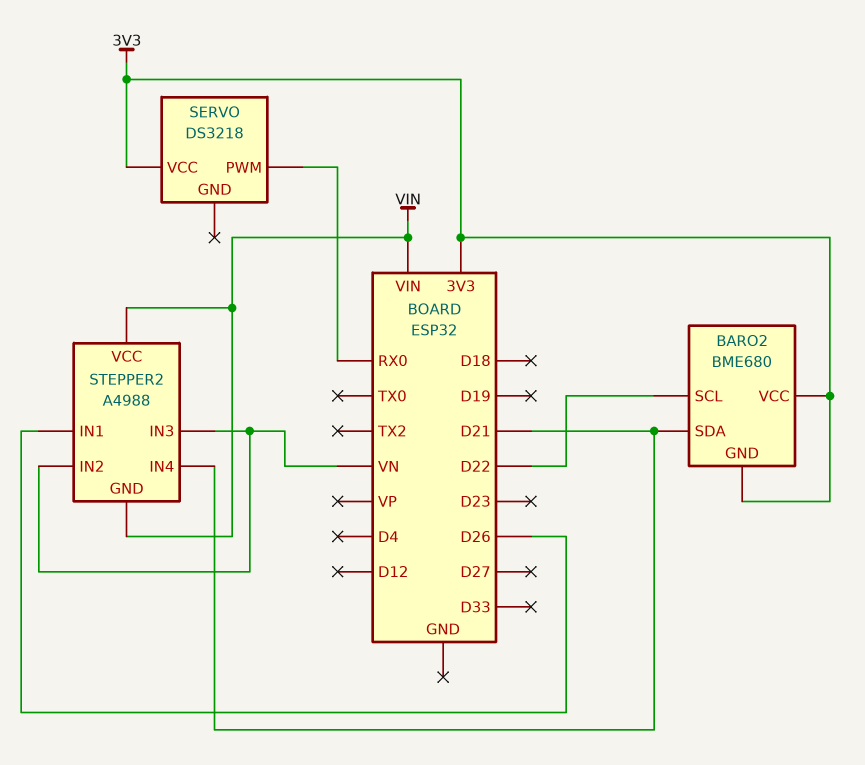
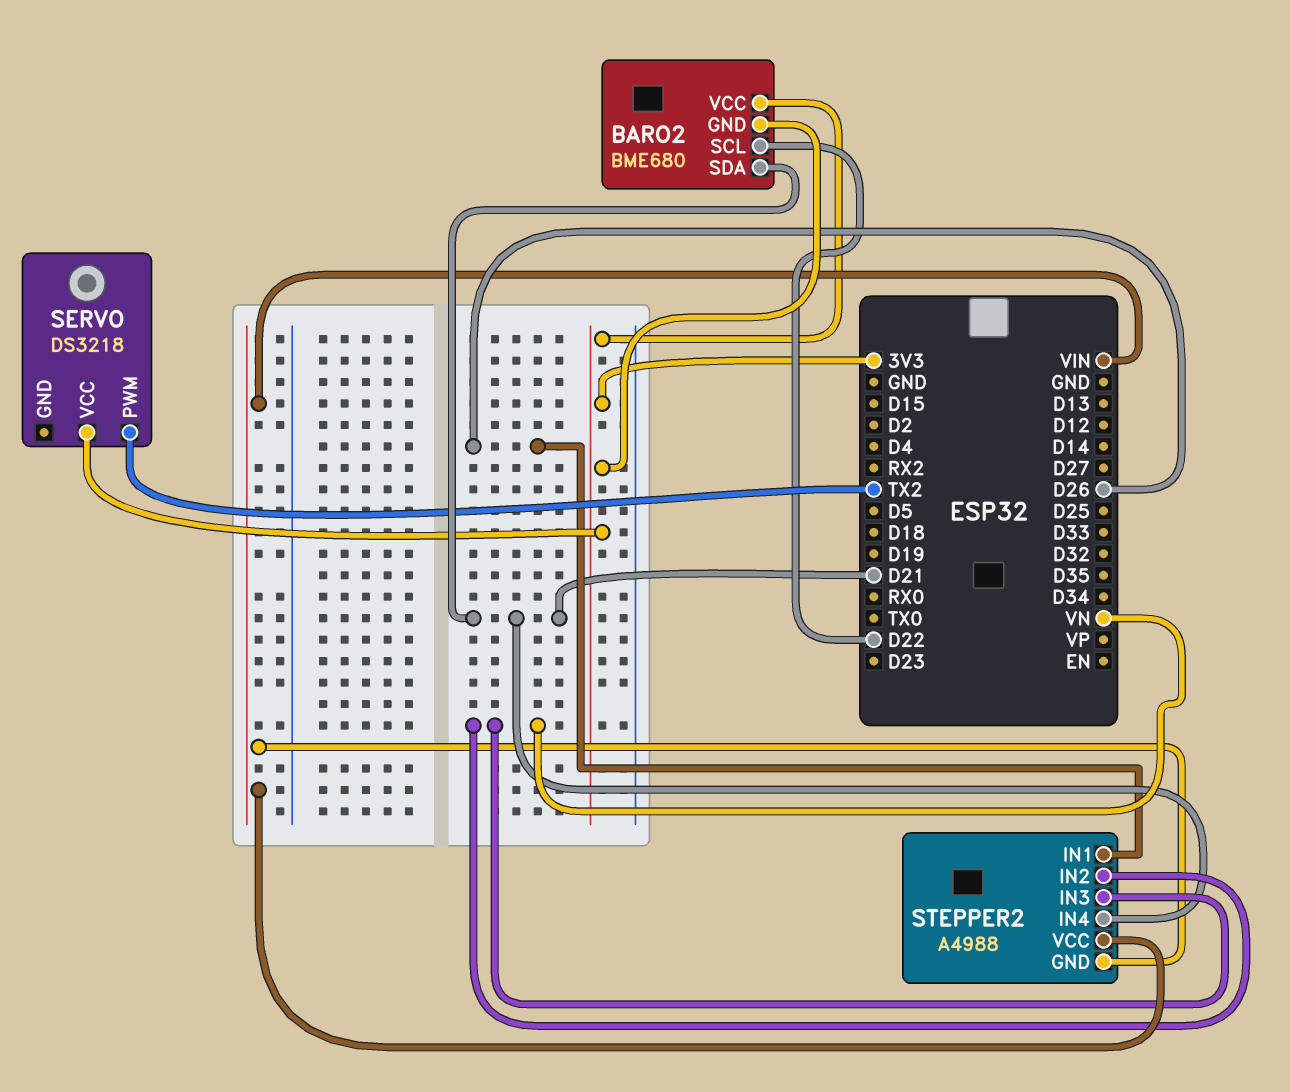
SERVO pin PWM: RX0 -> TX2

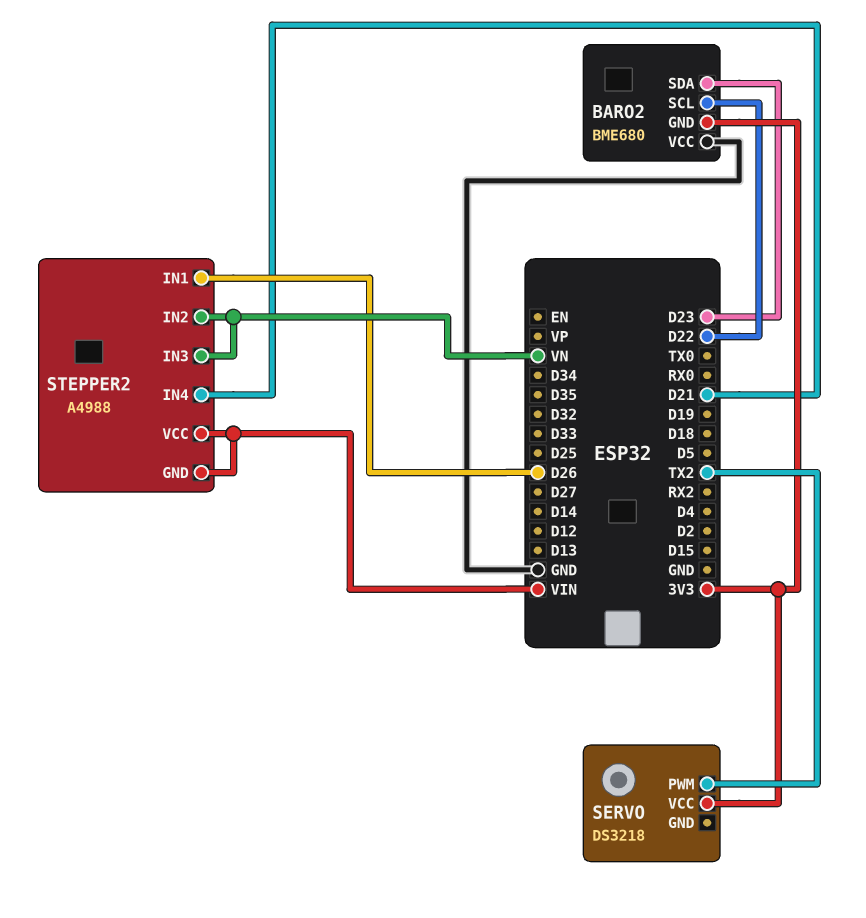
BARO2 pin SDA: D21 -> D23
BARO2 pin VCC: 3V3 -> GND

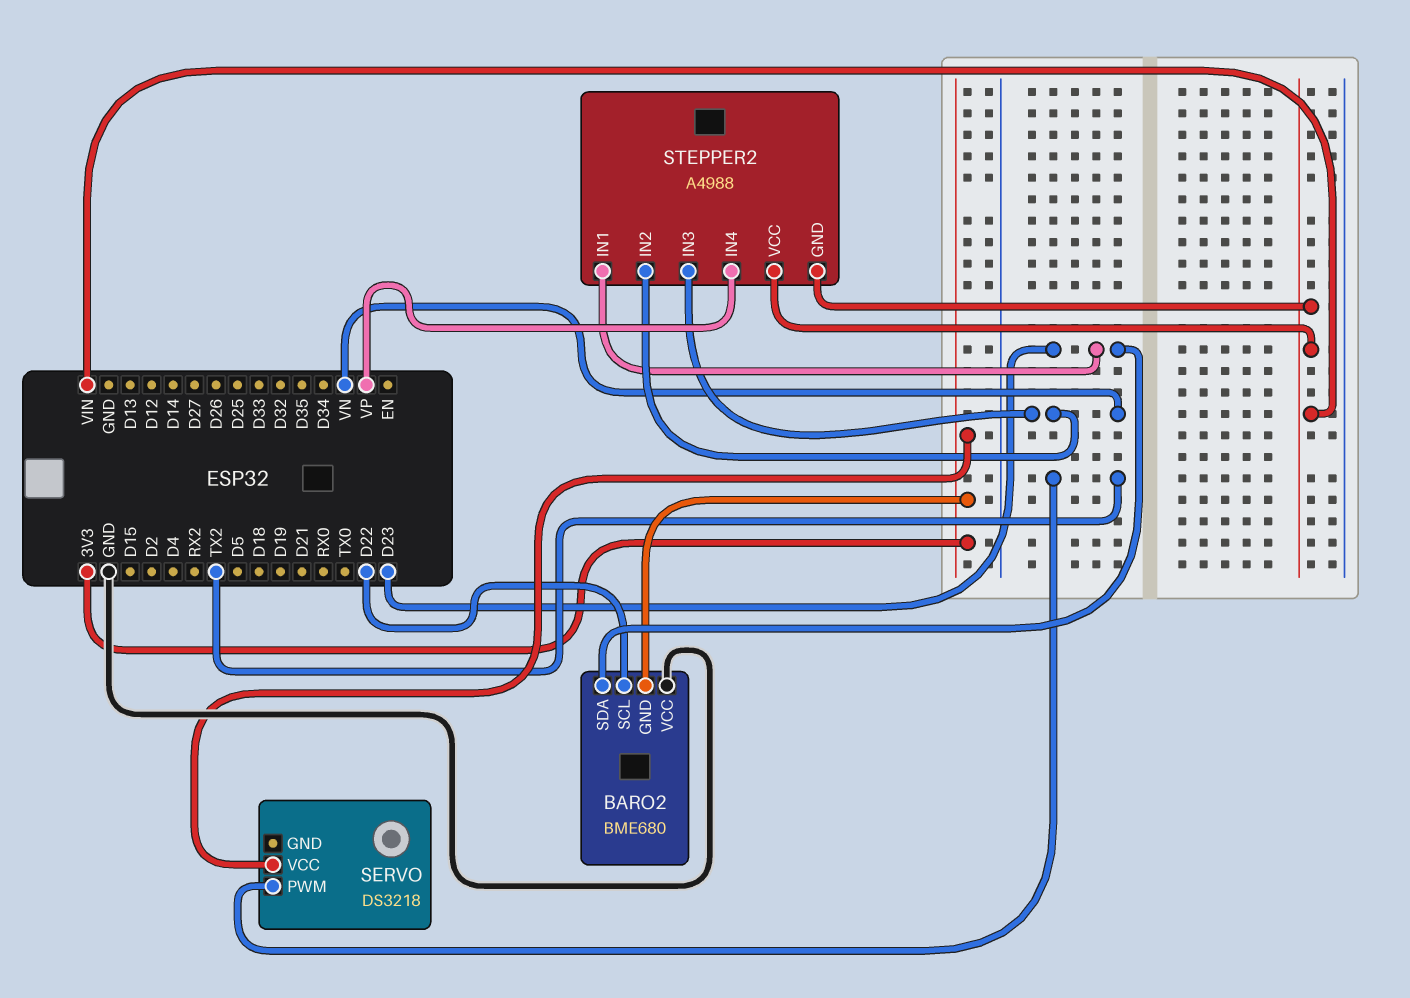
STEPPER2 pin IN1: D26 -> D23
STEPPER2 pin IN4: D21 -> VP

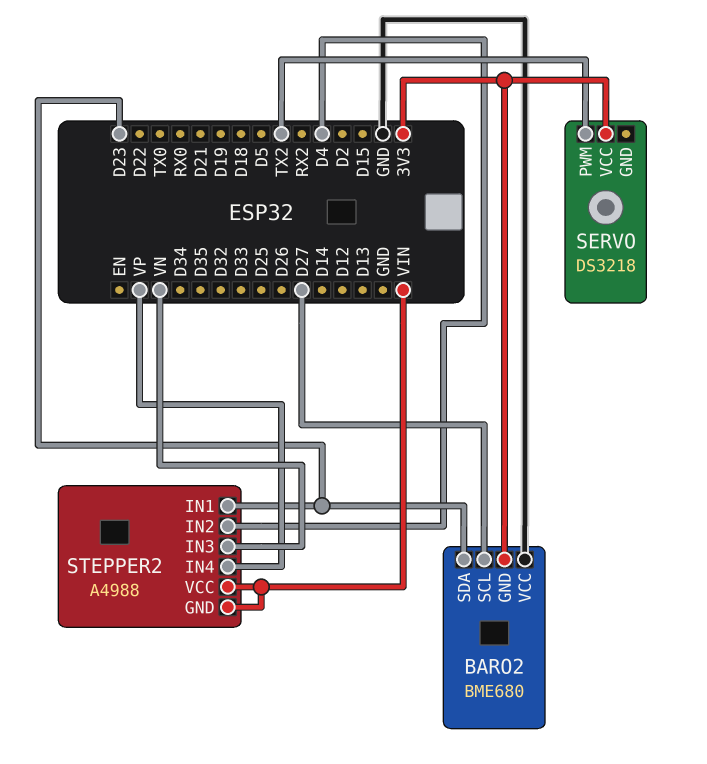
BARO2 pin SCL: D22 -> D27
STEPPER2 pin IN2: VN -> D4

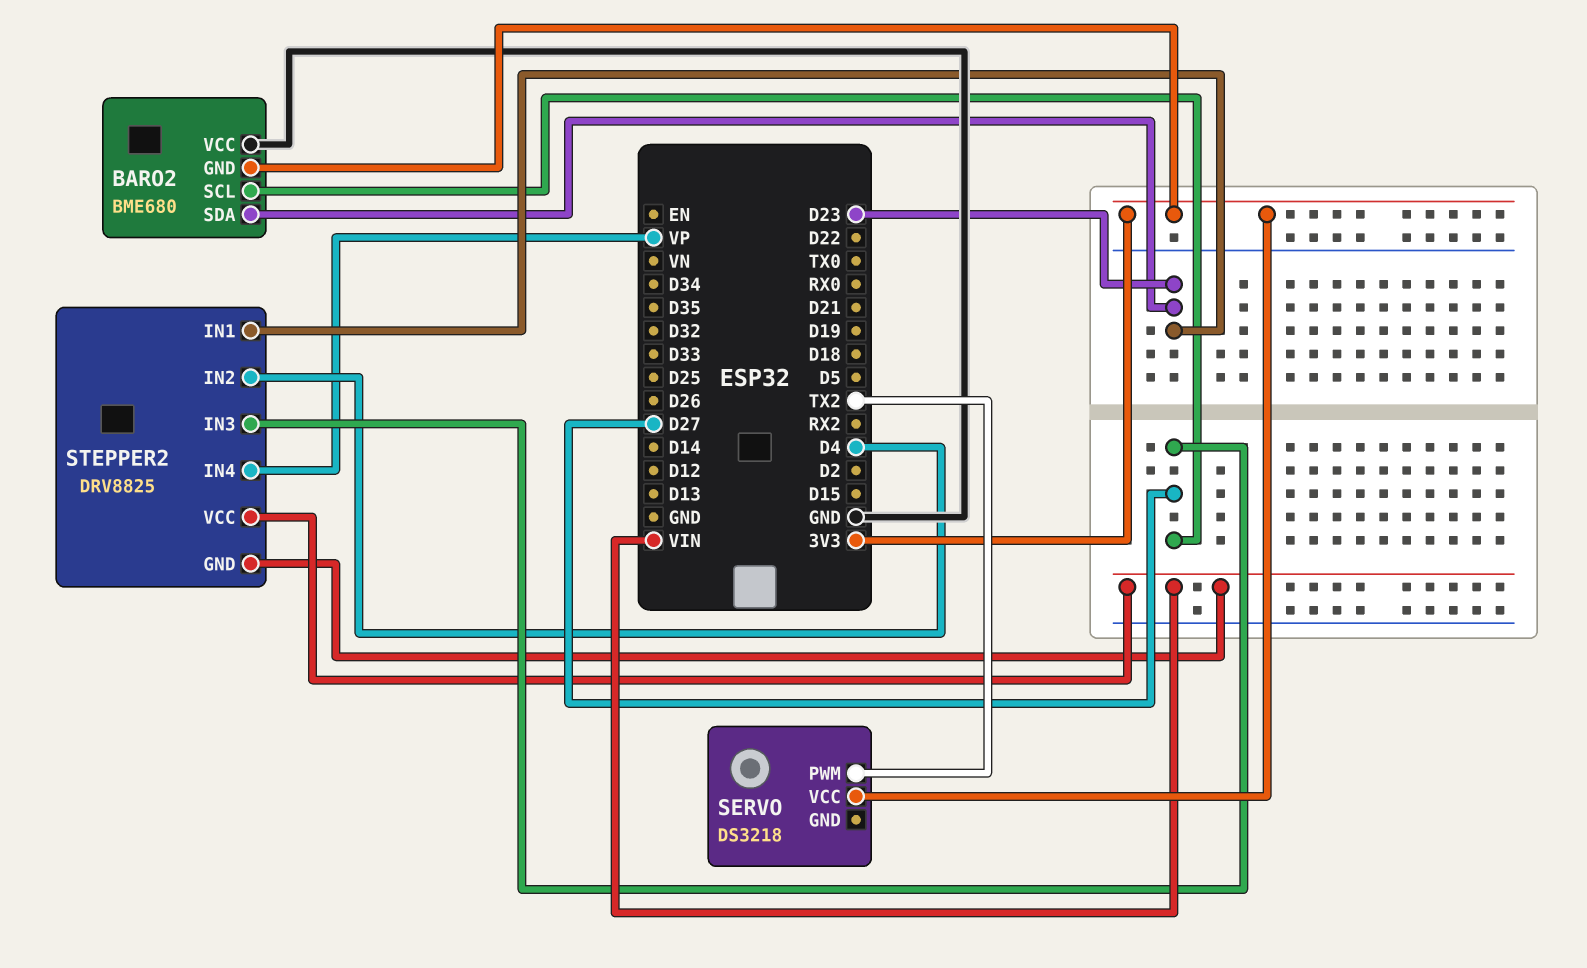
STEPPER2: A4988 -> DRV8825
STEPPER2 pin IN3: VN -> D27

